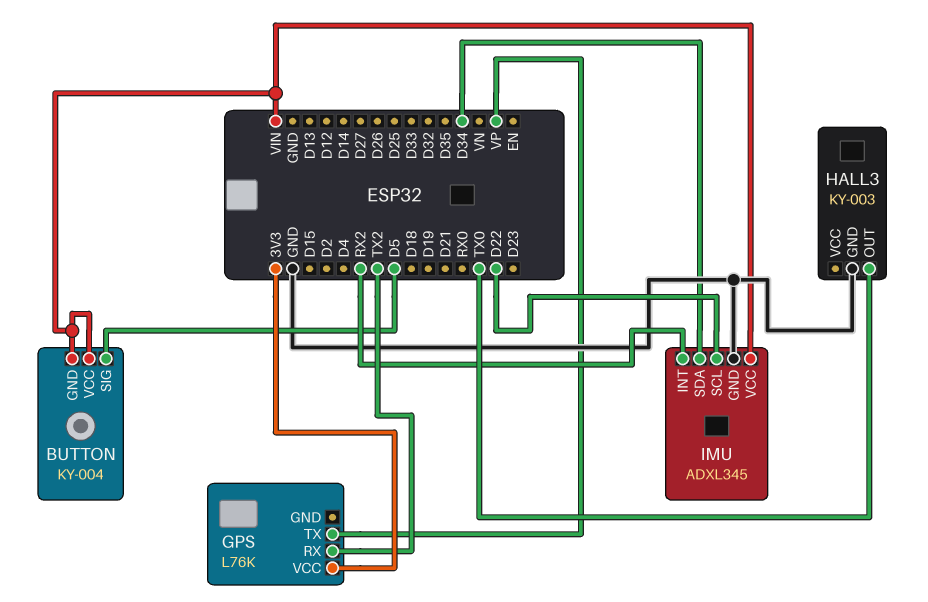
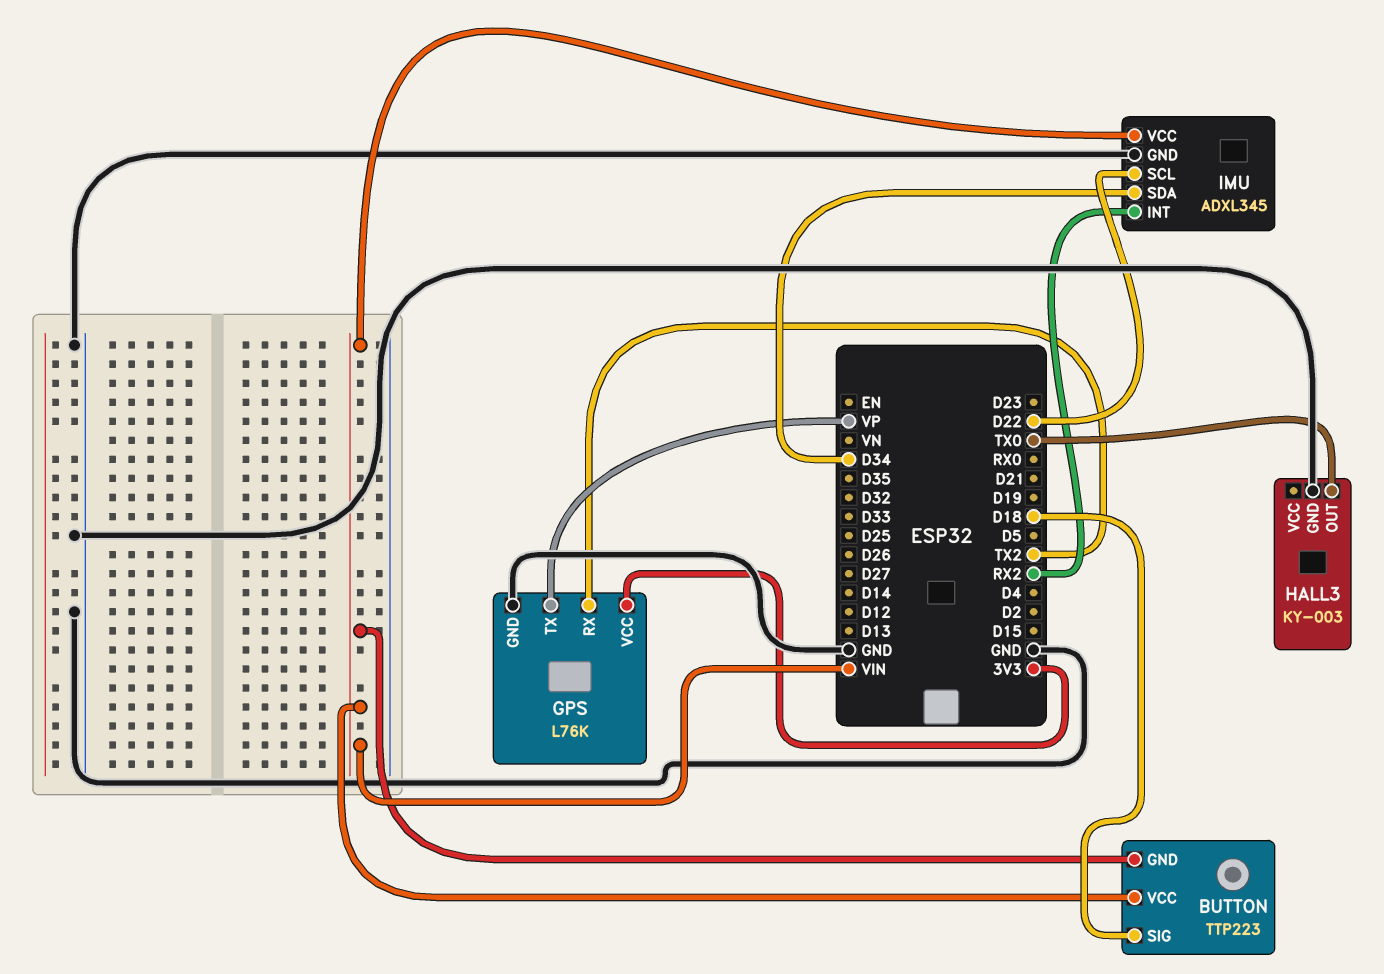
BUTTON: KY-004 -> TTP223
BUTTON pin SIG: D5 -> D18
GPS pin GND: none -> GND

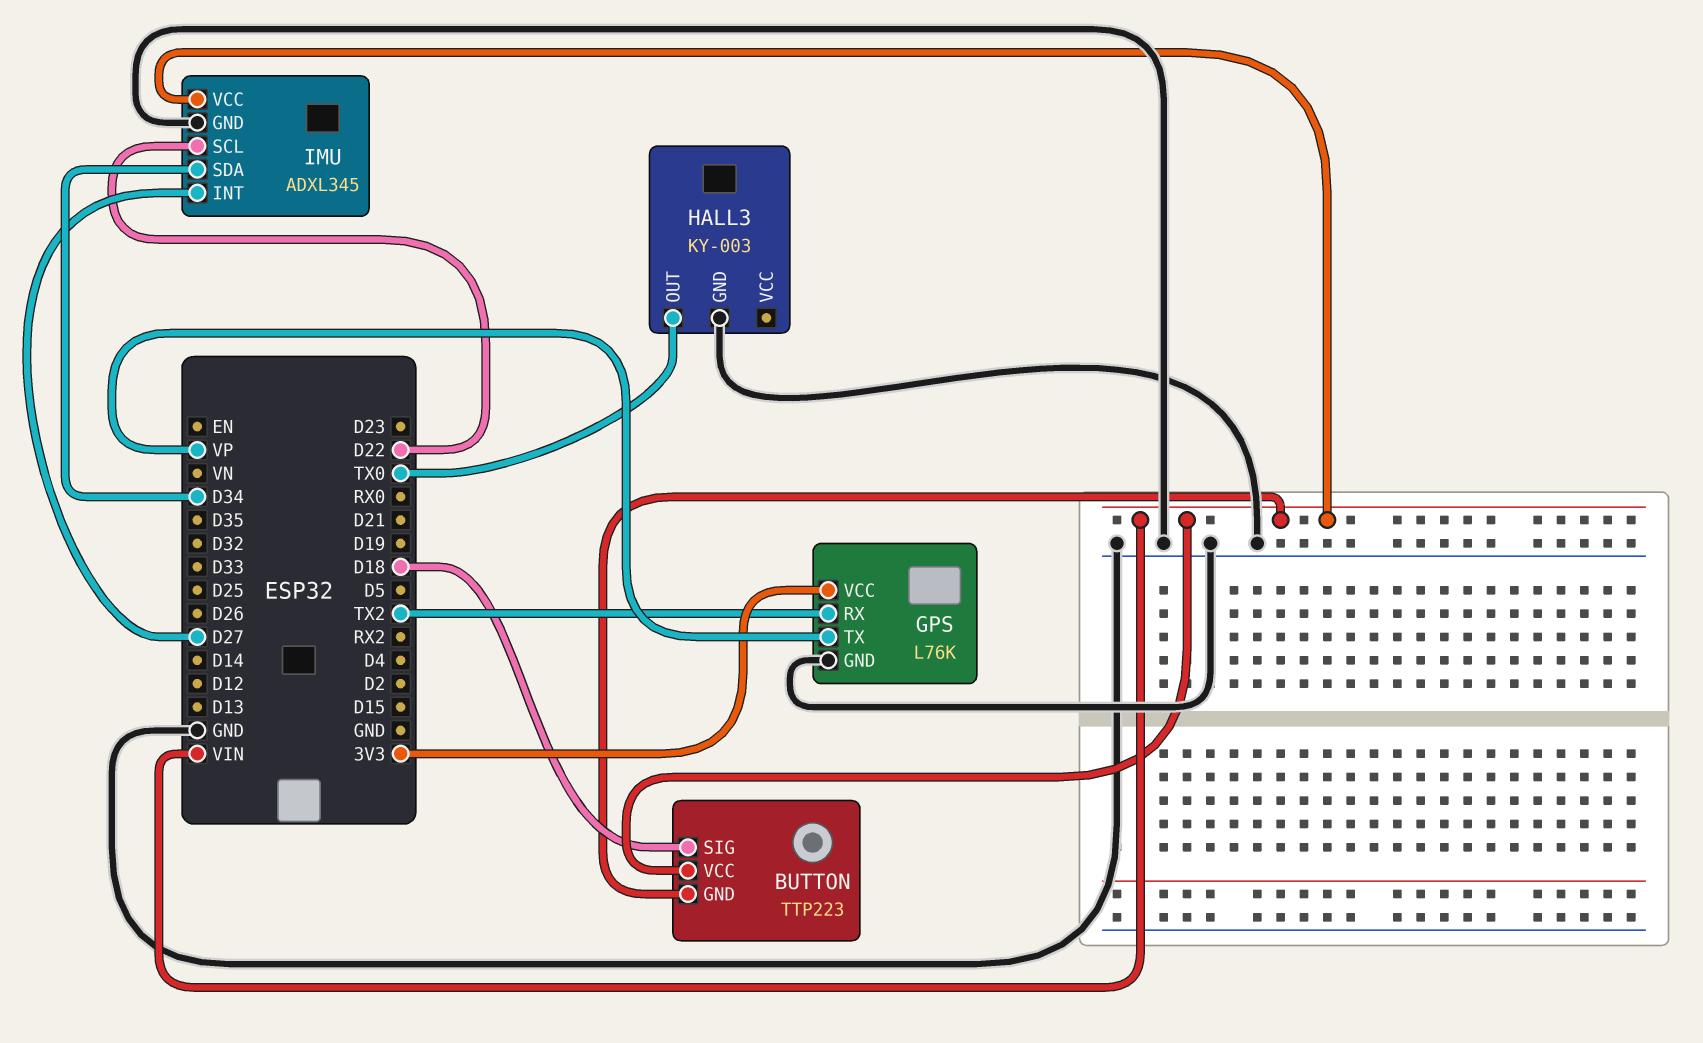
IMU pin INT: RX2 -> D27

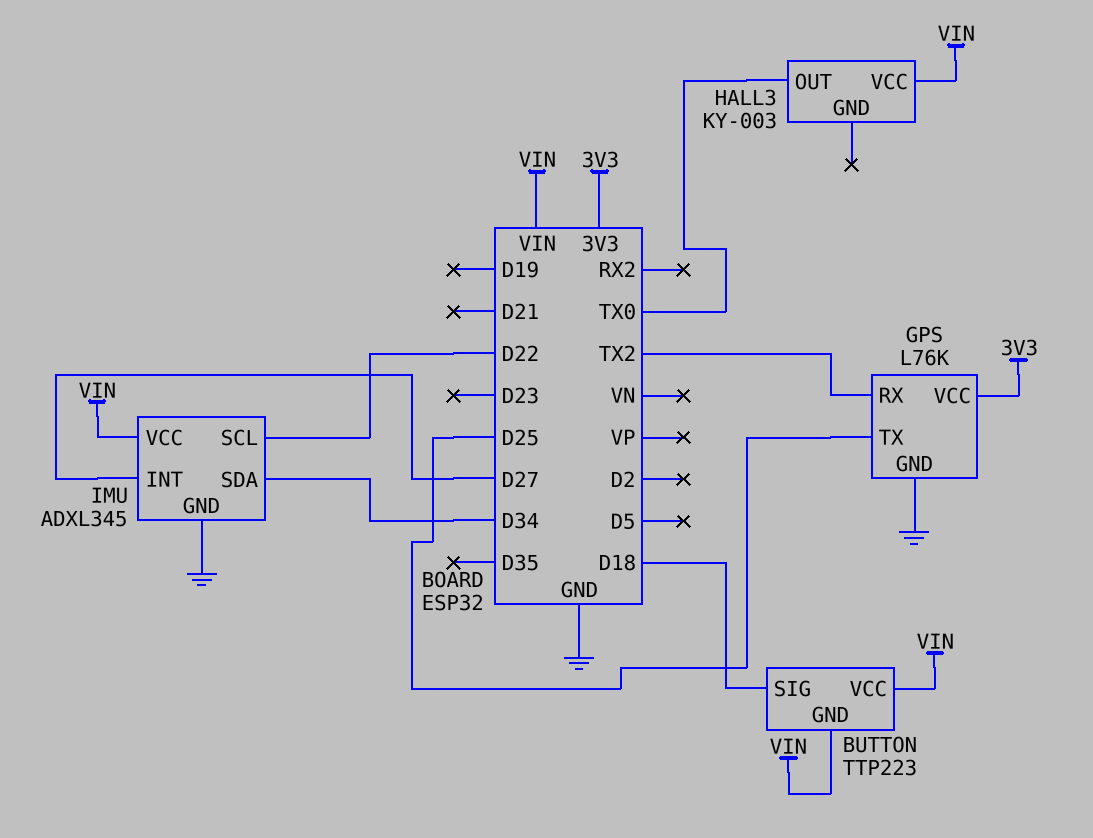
GPS pin TX: VP -> D25
HALL3 pin GND: GND -> none
HALL3 pin VCC: none -> VIN

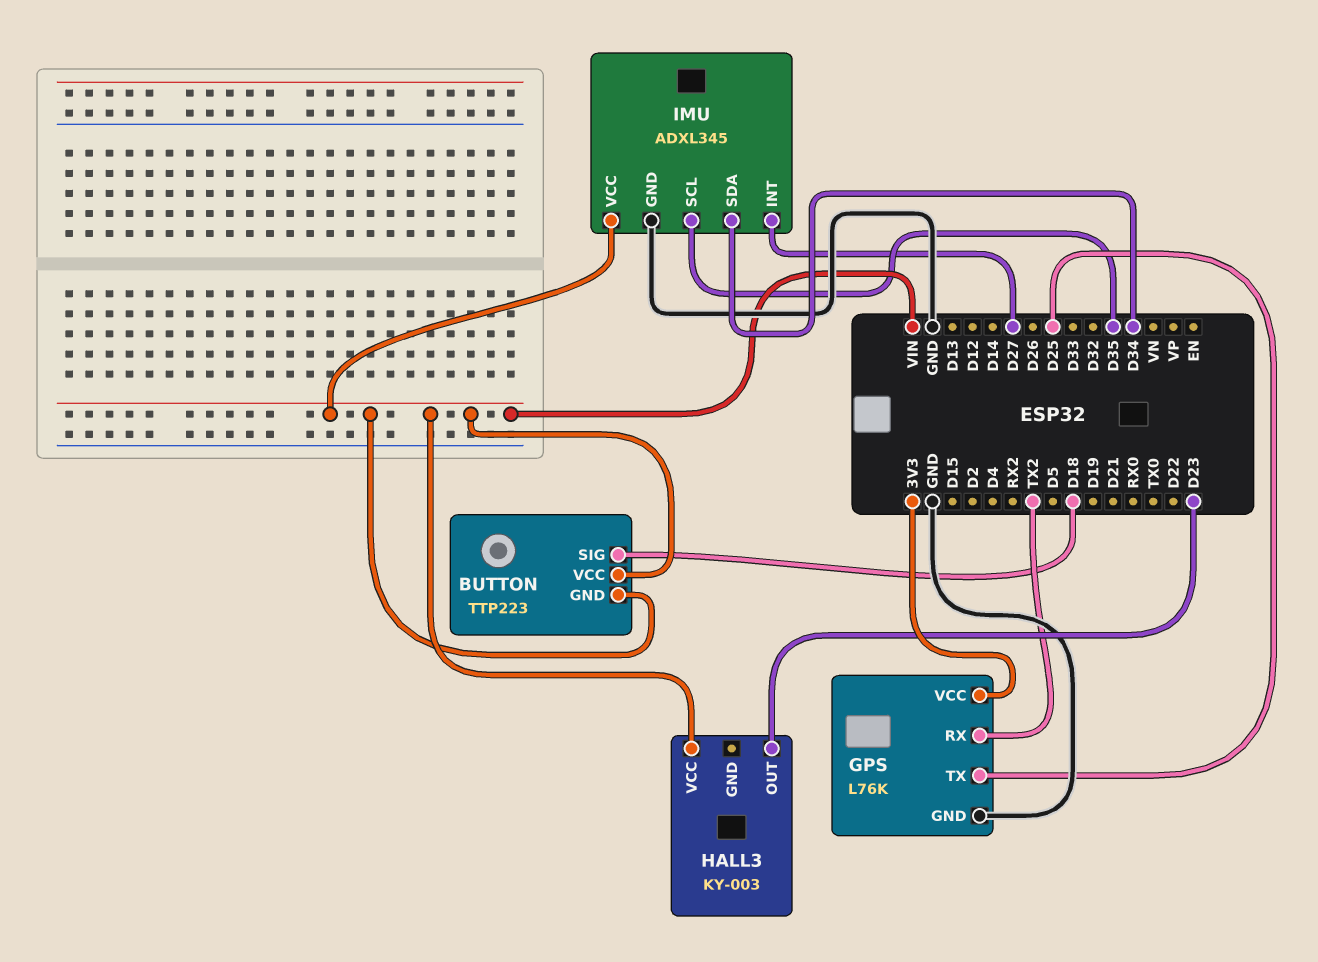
HALL3 pin OUT: TX0 -> D23
IMU pin SCL: D22 -> D35

